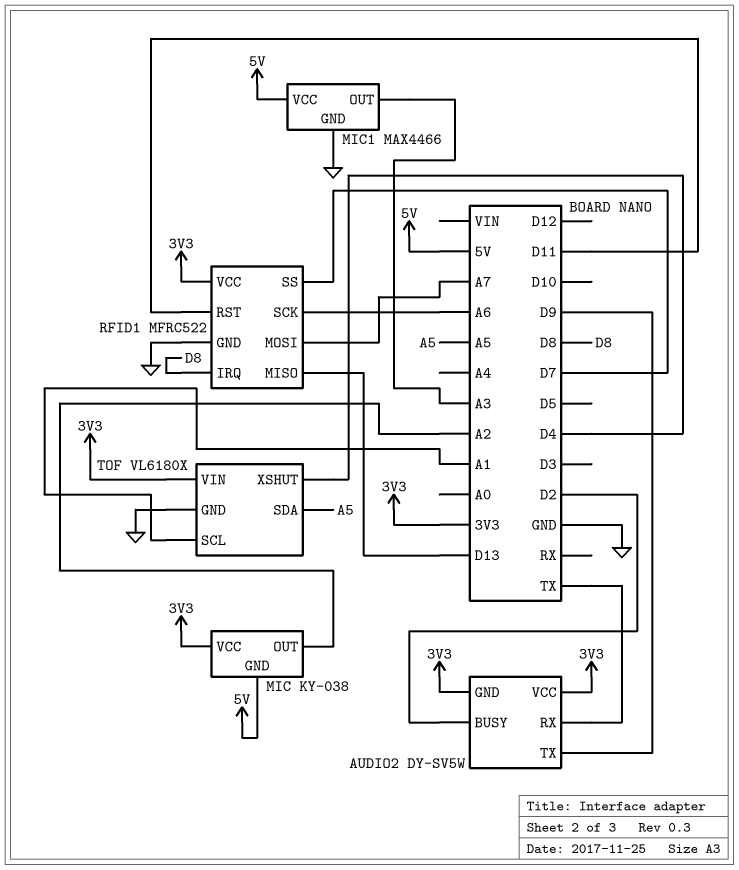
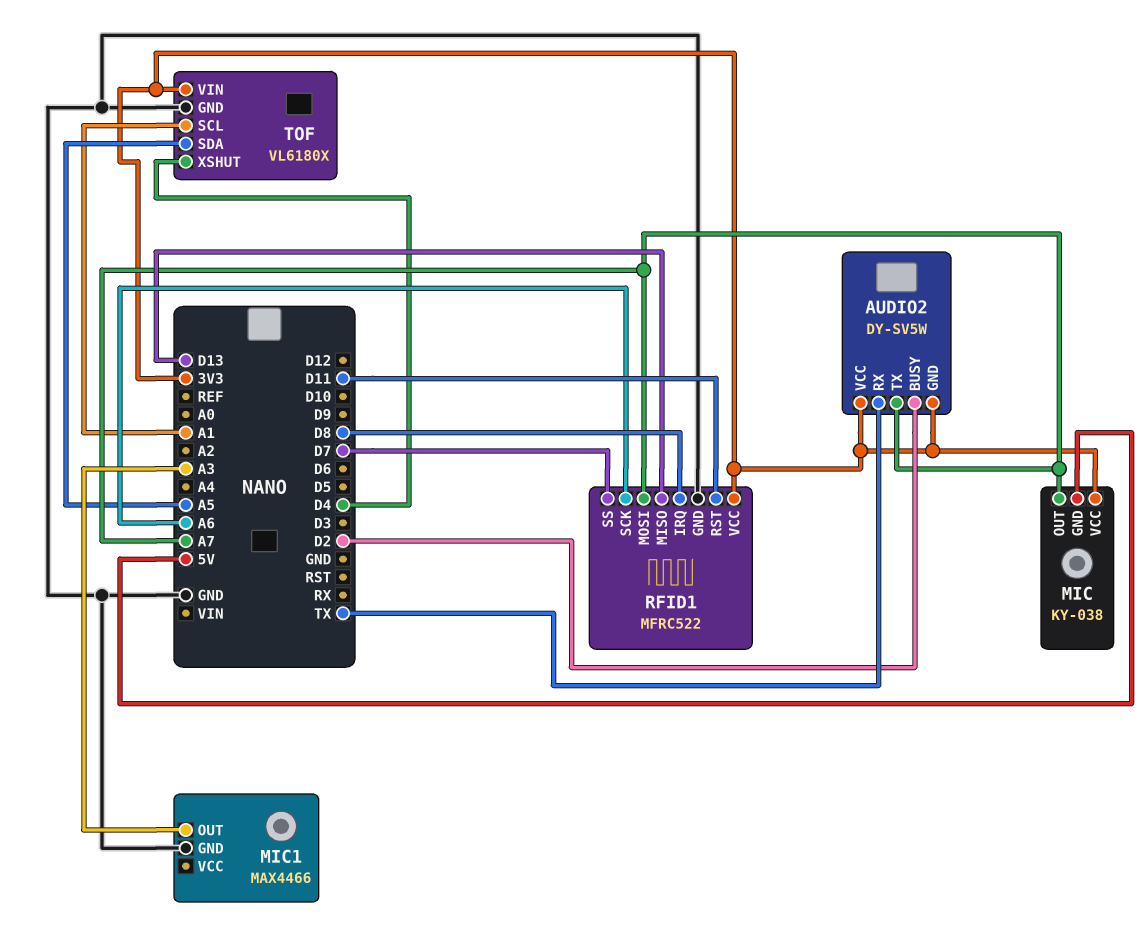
AUDIO2 pin TX: D9 -> A7
MIC pin OUT: A2 -> A7
MIC1 pin VCC: 5V -> none

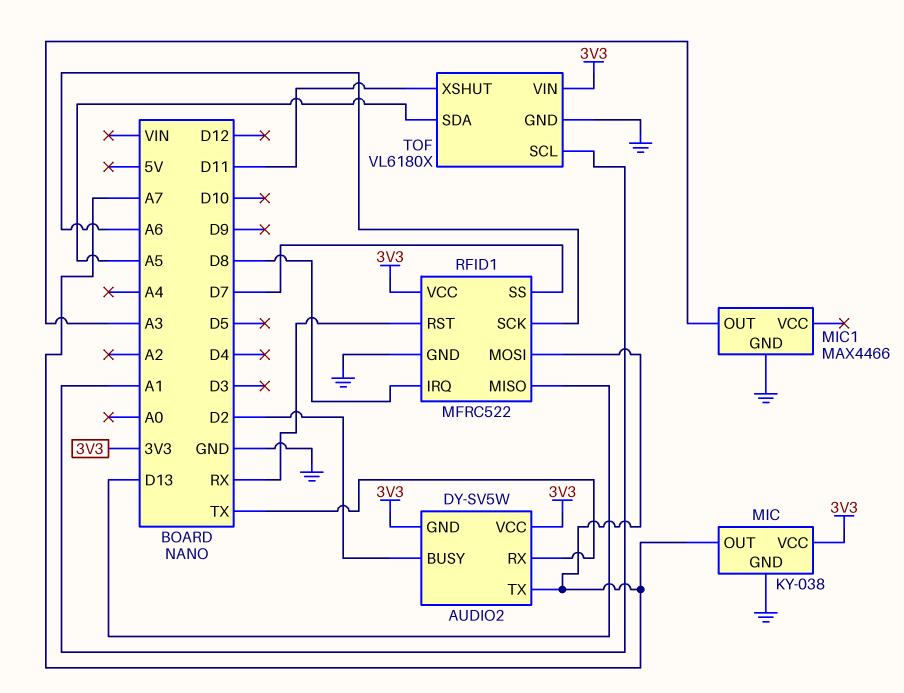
MIC pin GND: 5V -> GND
RFID1 pin RST: D11 -> RX
TOF pin XSHUT: D4 -> D11

